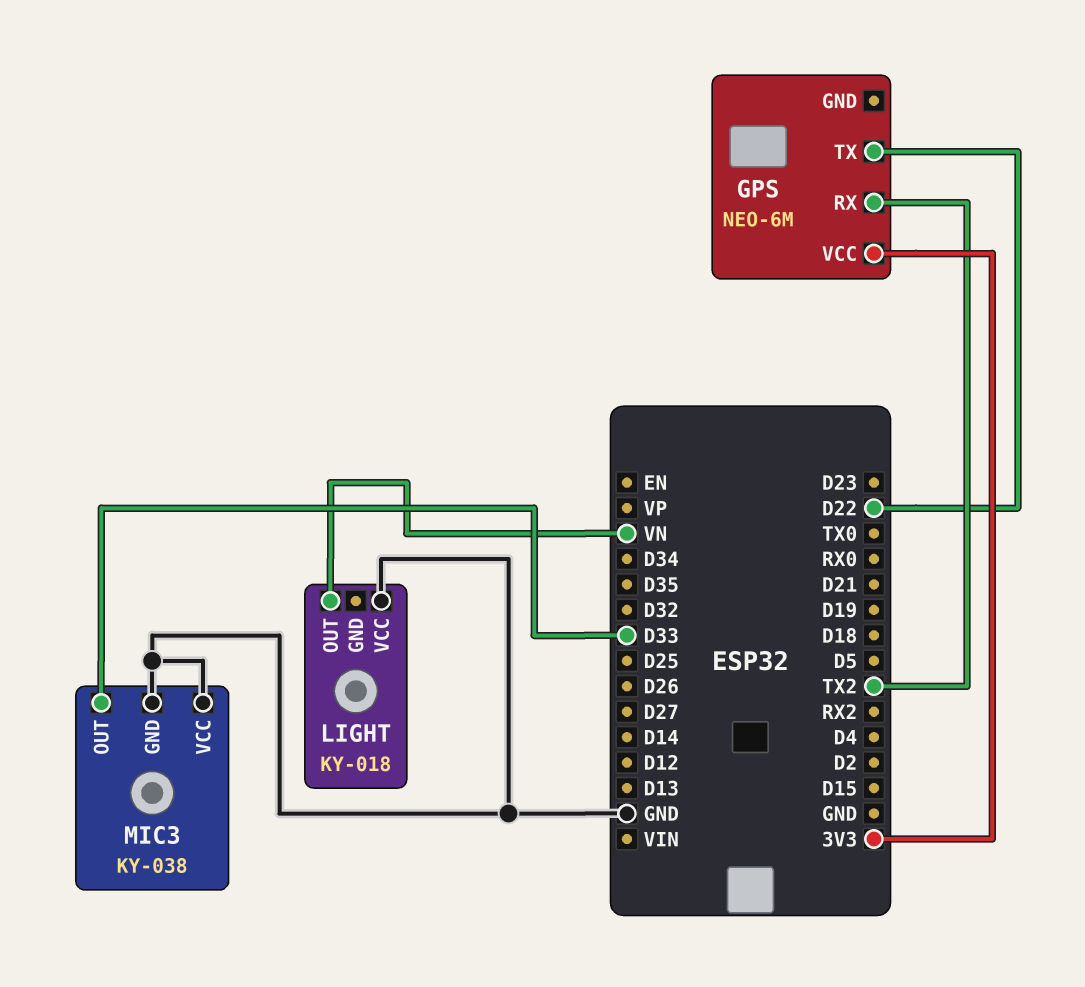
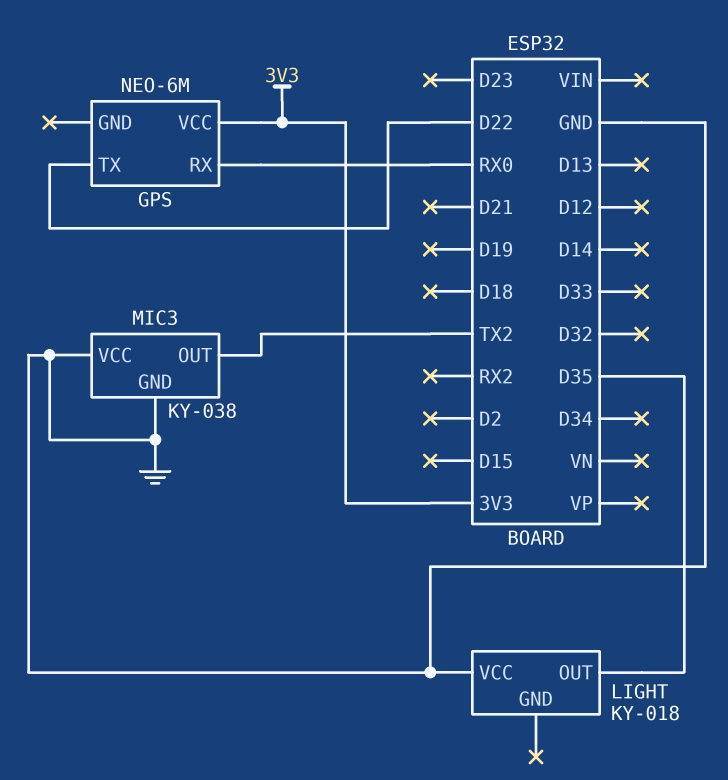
GPS pin RX: TX2 -> RX0
LIGHT pin OUT: VN -> D35
MIC3 pin OUT: D33 -> TX2

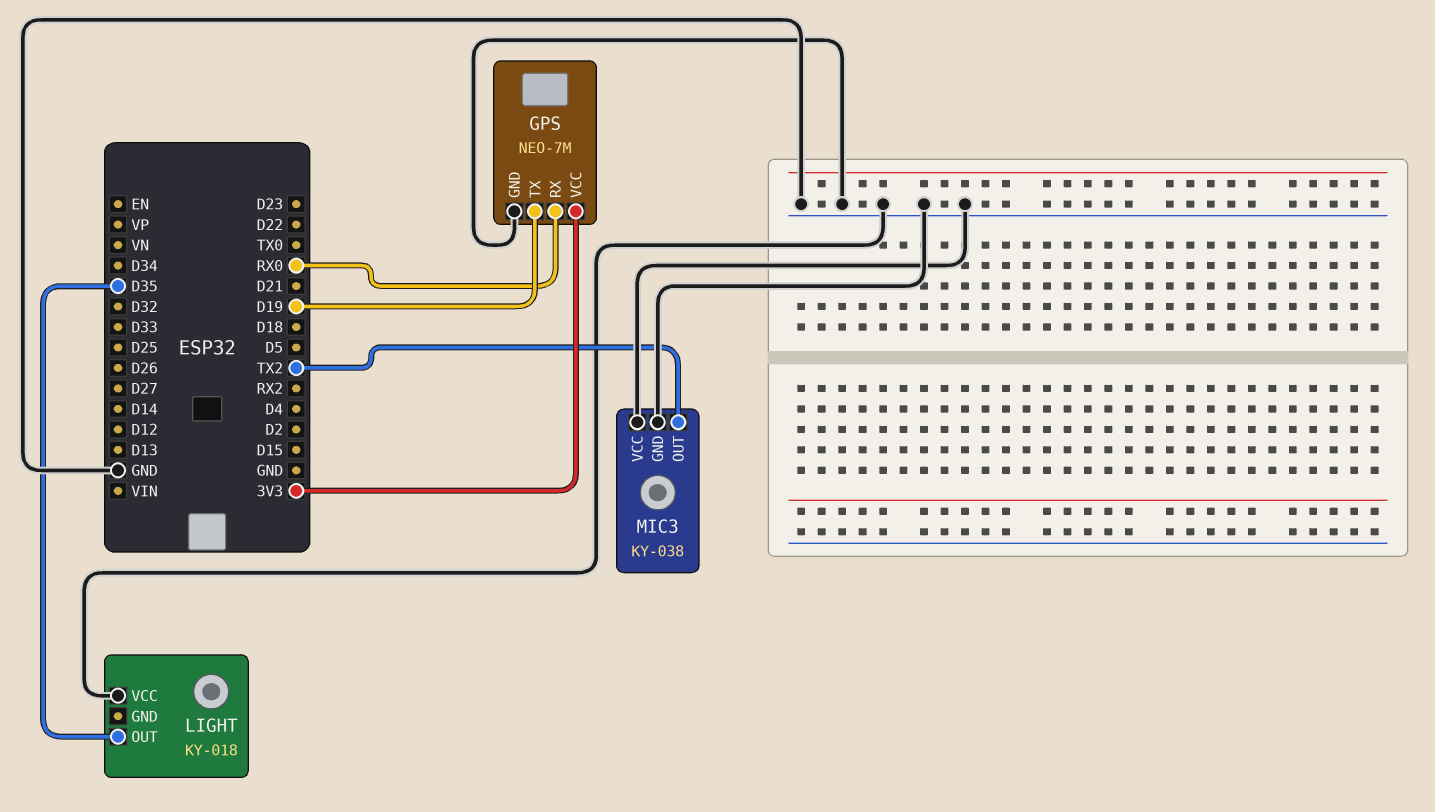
GPS: NEO-6M -> NEO-7M
GPS pin GND: none -> GND
GPS pin TX: D22 -> D19

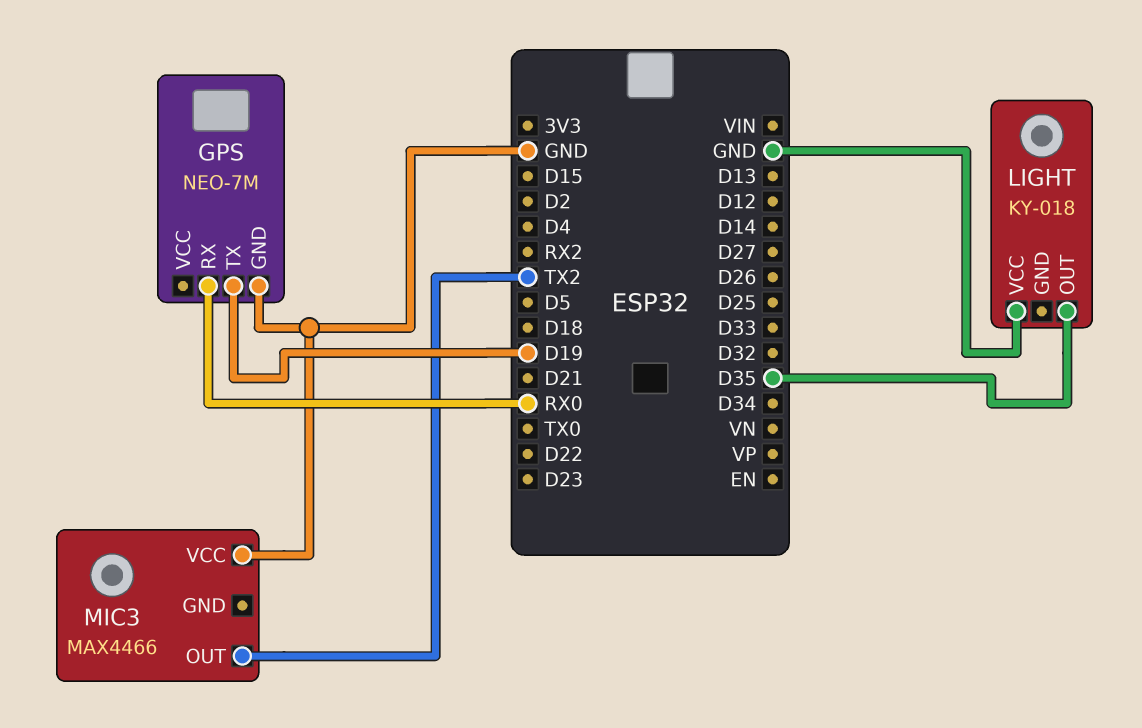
GPS pin VCC: 3V3 -> none
MIC3: KY-038 -> MAX4466
MIC3 pin GND: GND -> none

